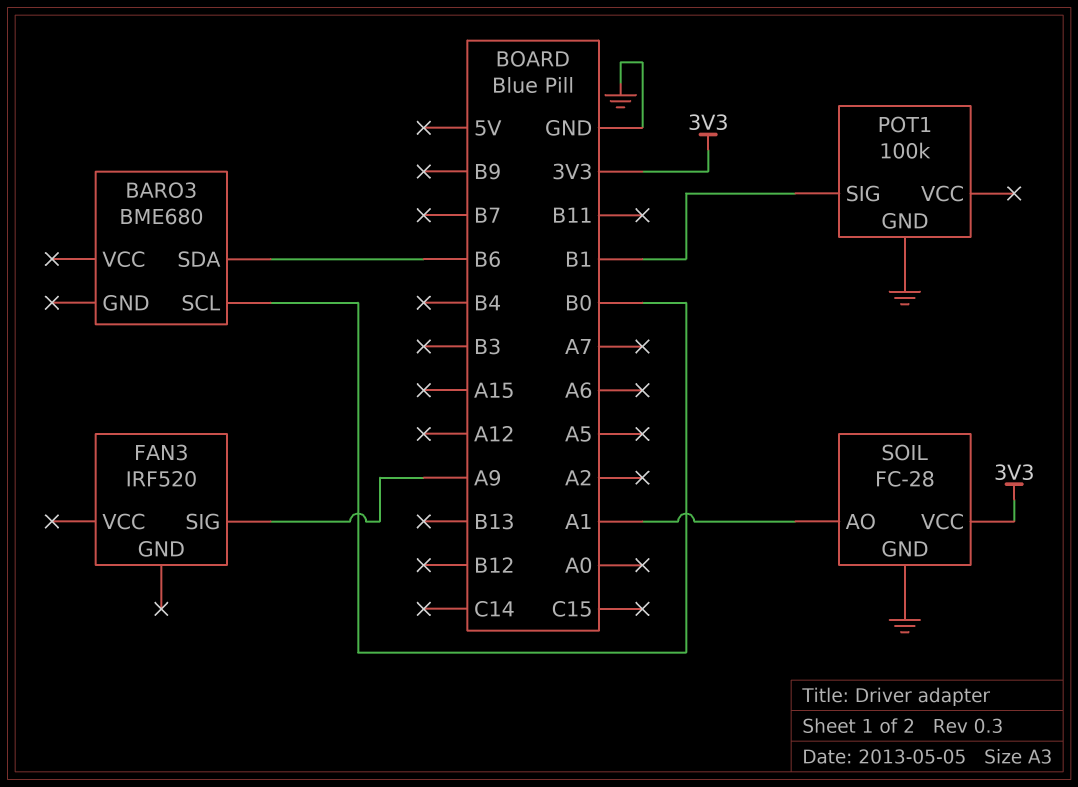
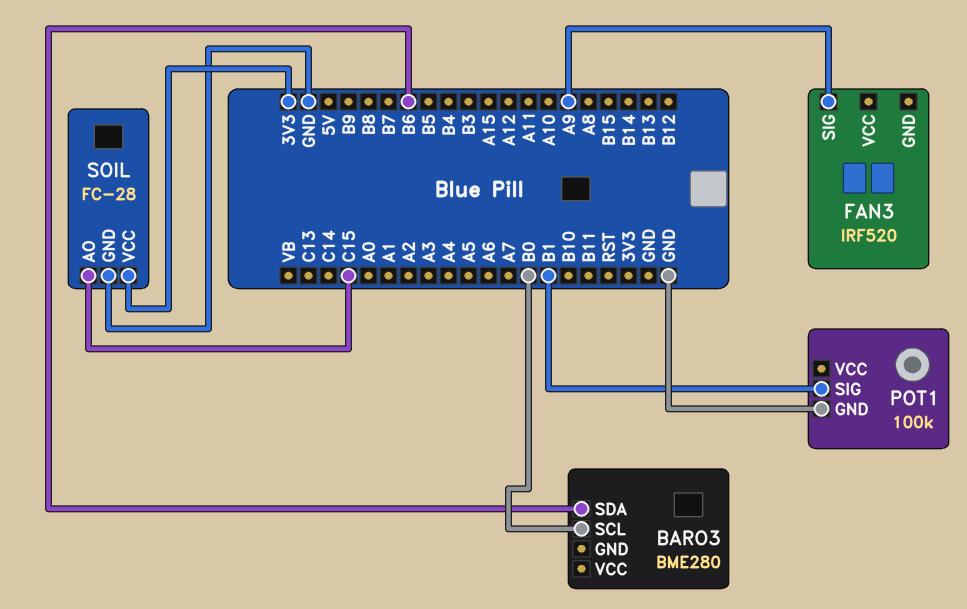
BARO3: BME680 -> BME280
SOIL pin AO: A1 -> C15

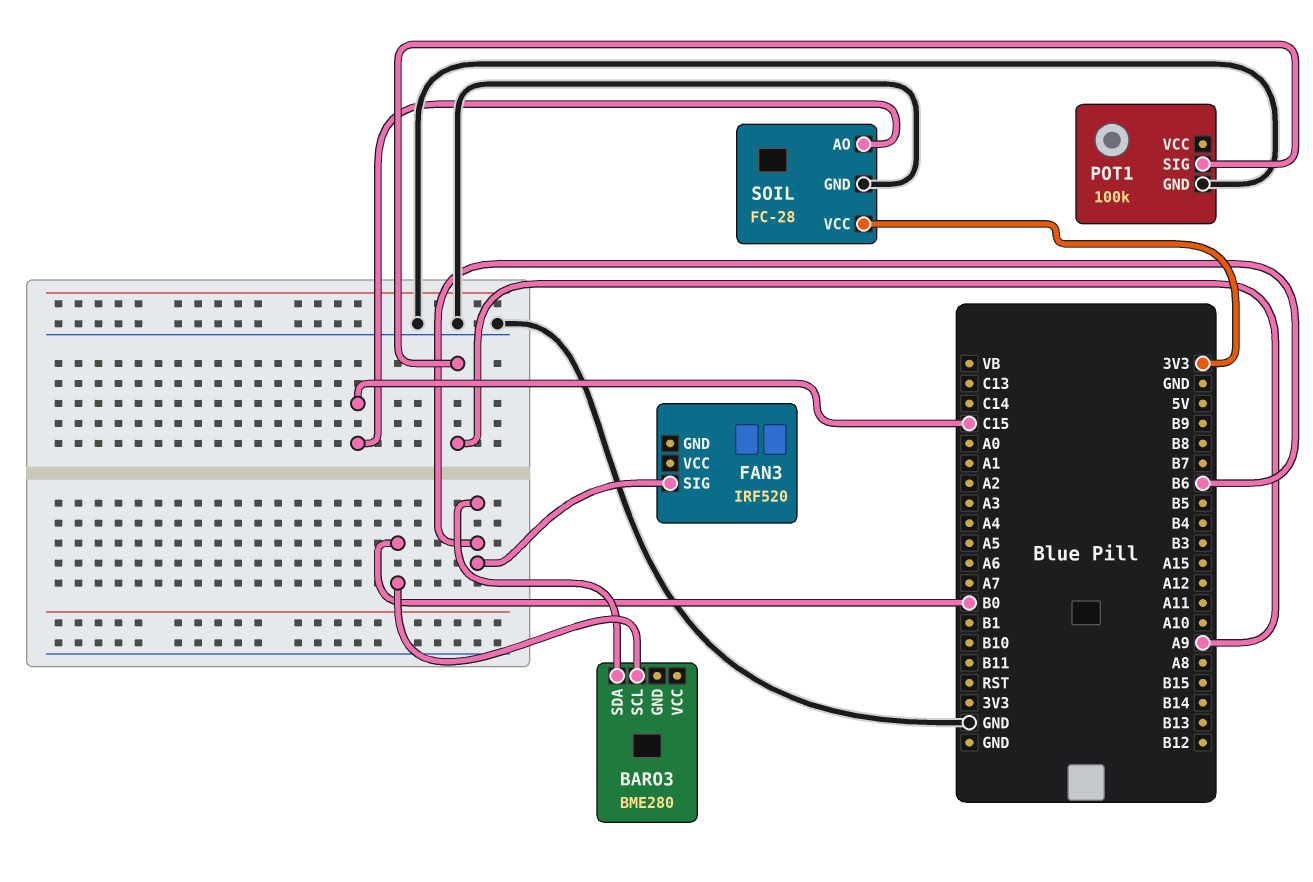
FAN3 pin SIG: A9 -> B6
POT1 pin SIG: B1 -> A9

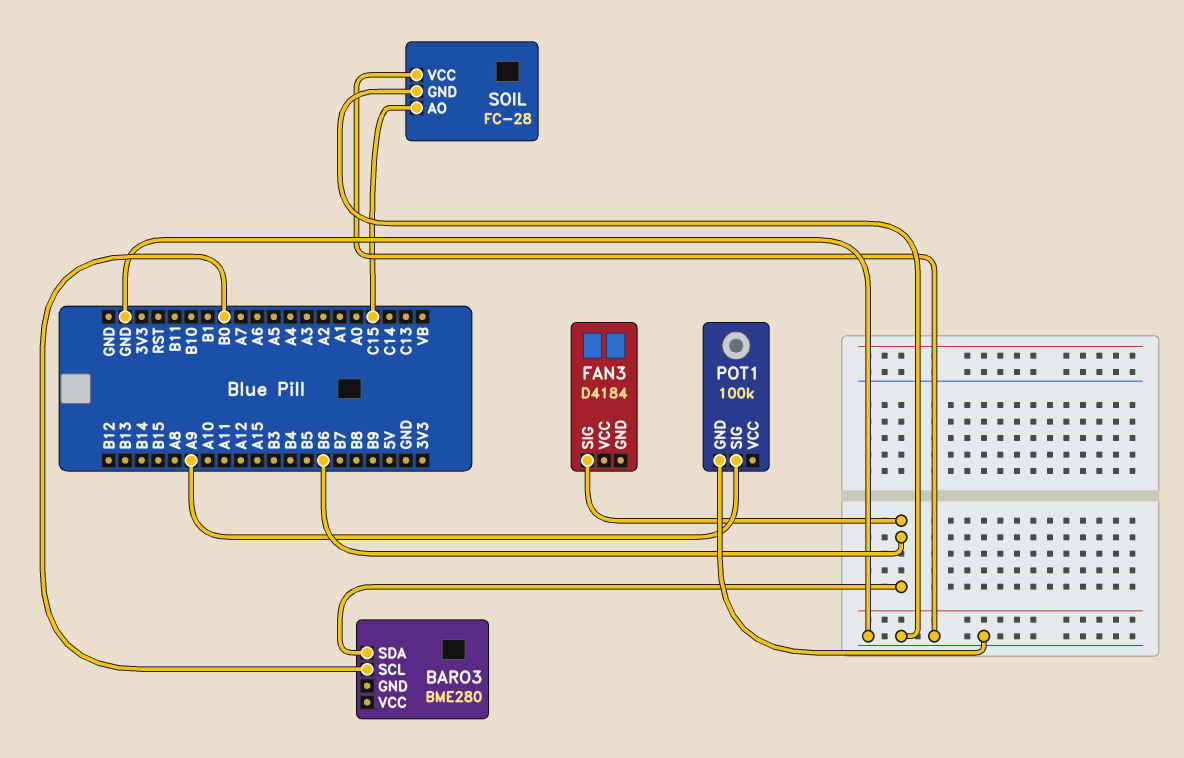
FAN3: IRF520 -> D4184
SOIL pin VCC: 3V3 -> GND

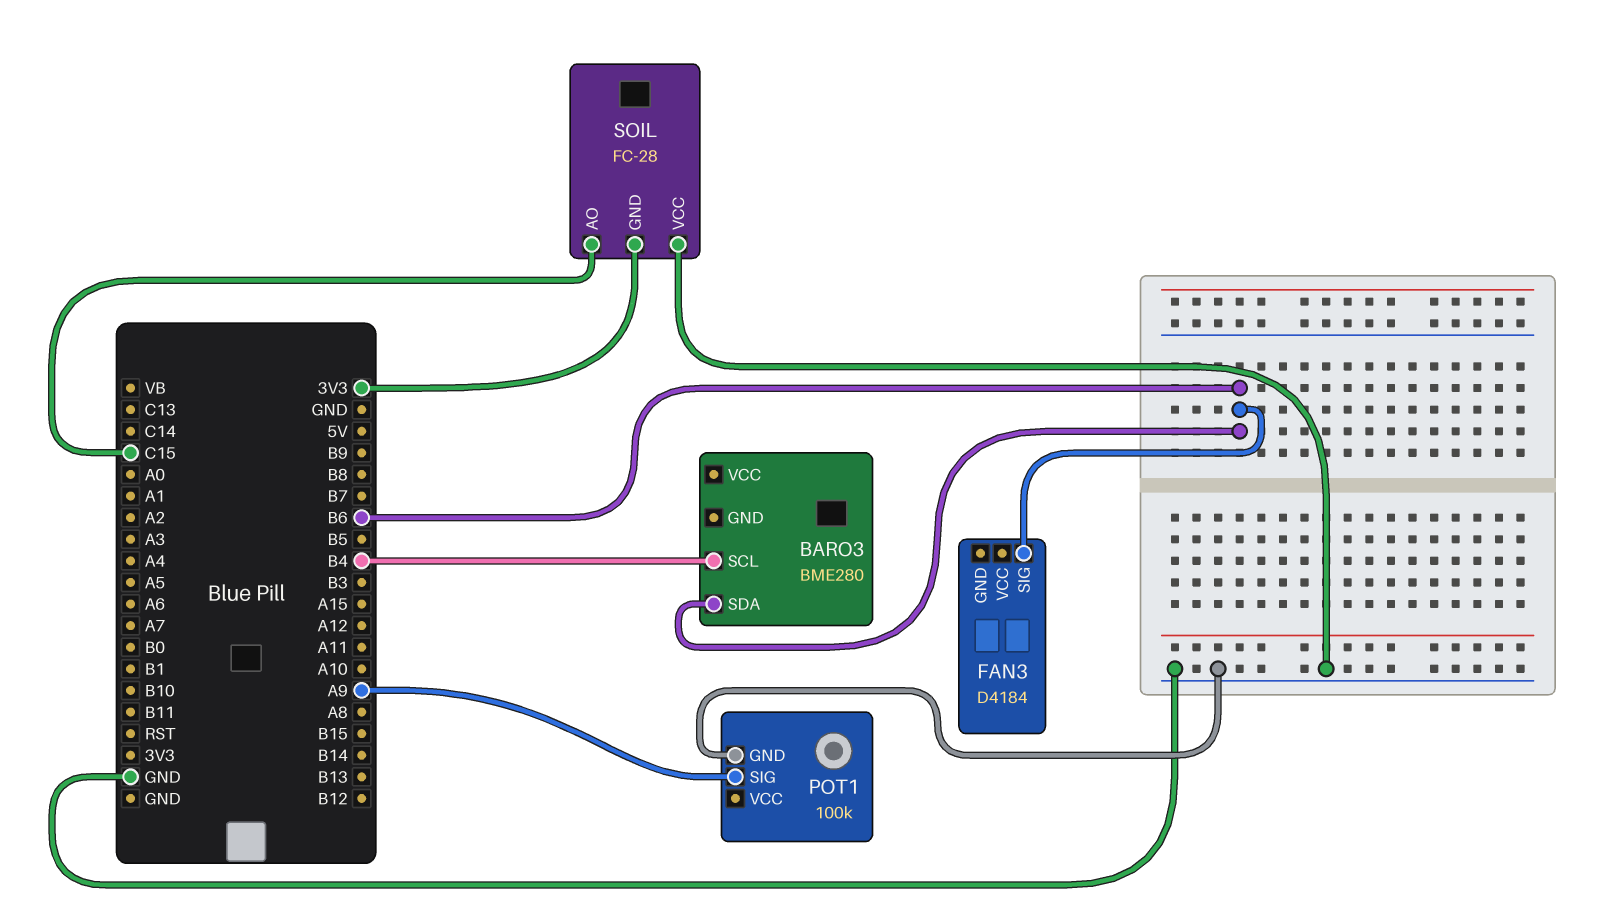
BARO3 pin SCL: B0 -> B4
SOIL pin GND: GND -> 3V3

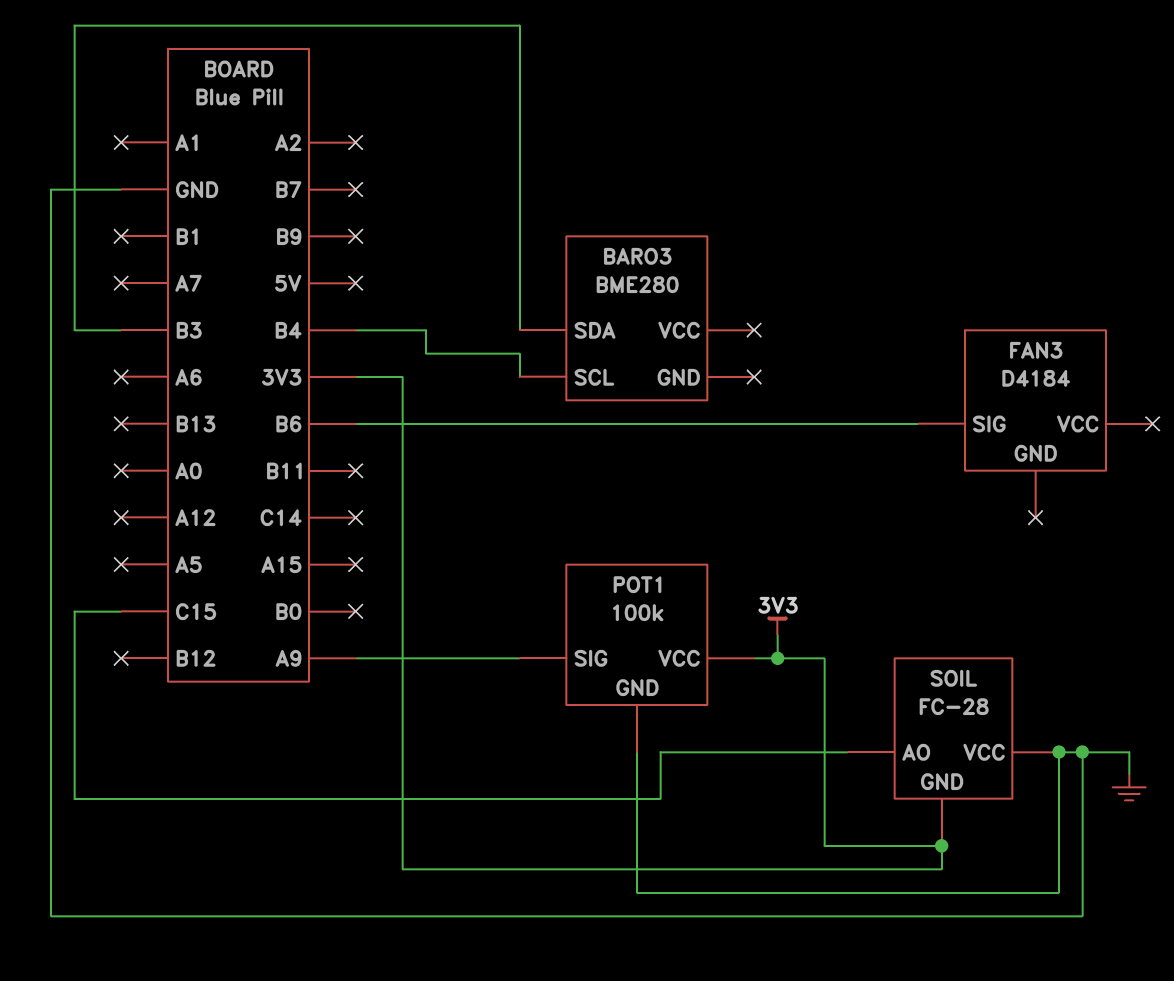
BARO3 pin SDA: B6 -> B3
POT1 pin VCC: none -> 3V3

